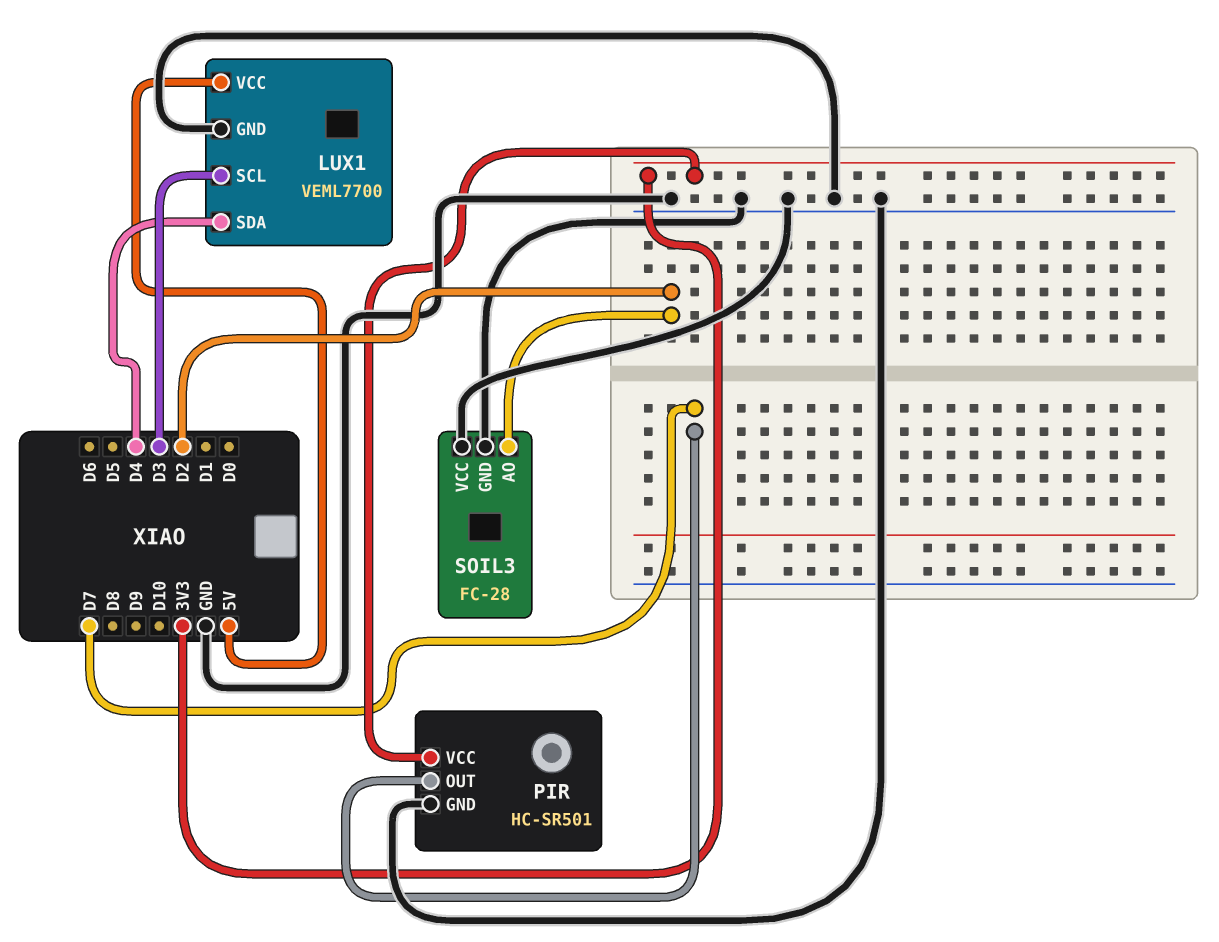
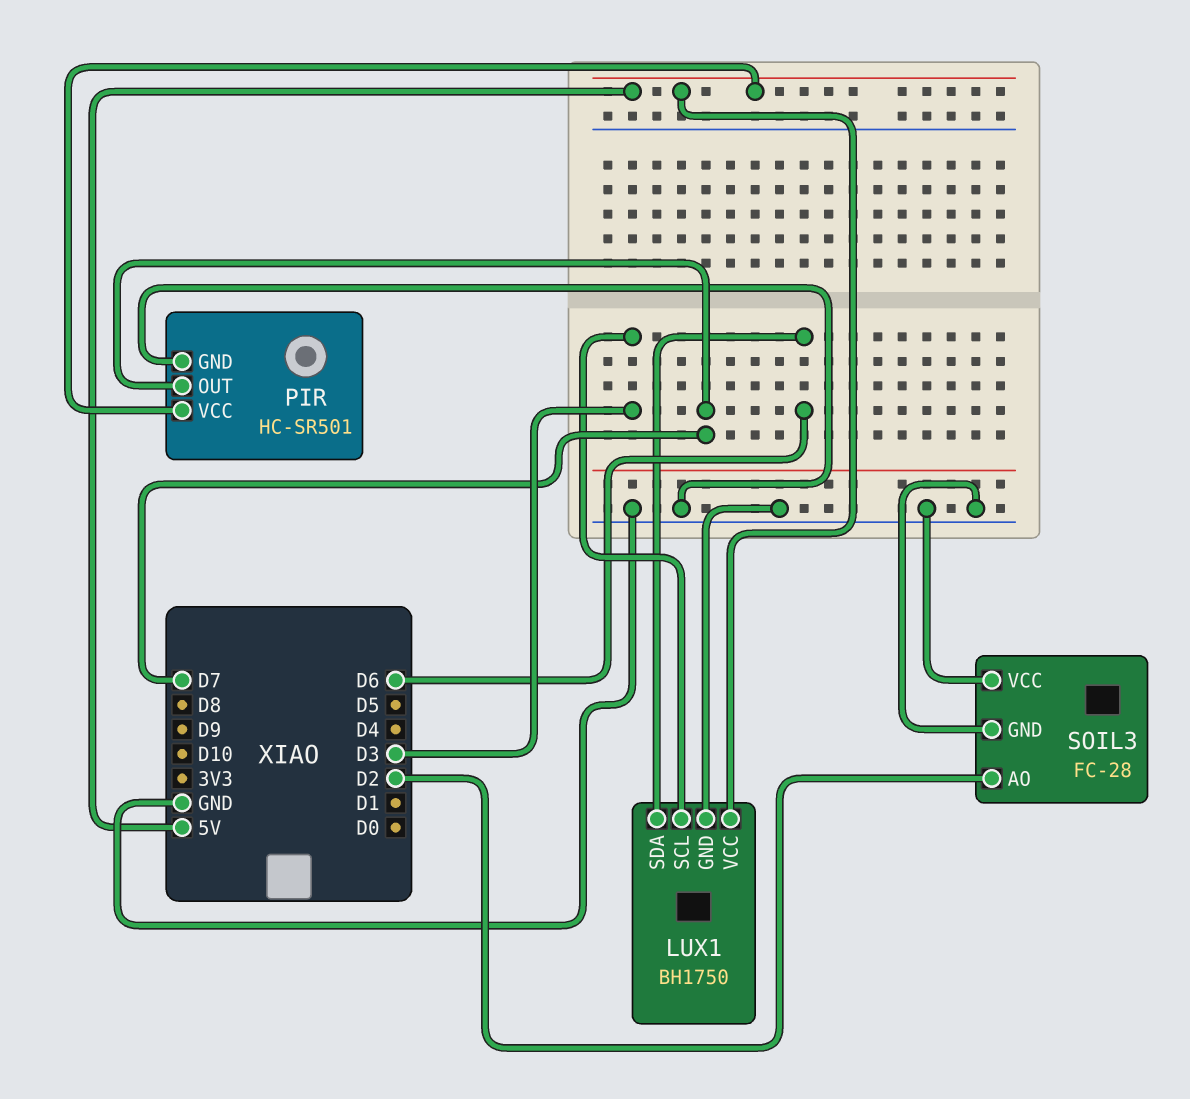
LUX1: VEML7700 -> BH1750
LUX1 pin SDA: D4 -> D6
PIR pin VCC: 3V3 -> 5V

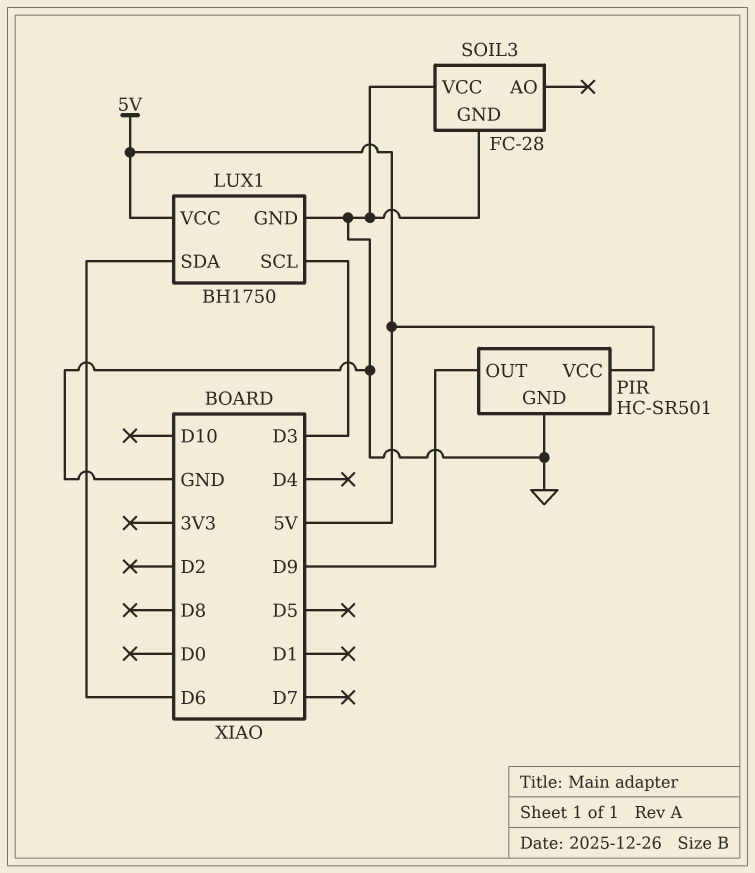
PIR pin OUT: D7 -> D9
SOIL3 pin AO: D2 -> none

